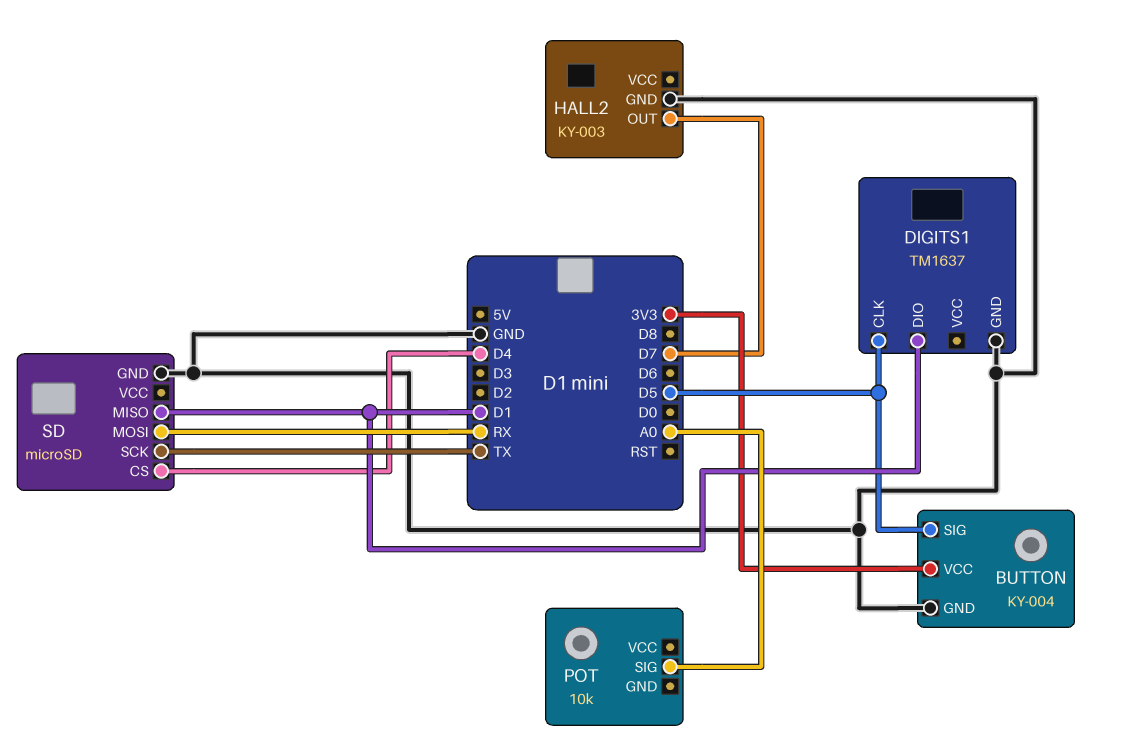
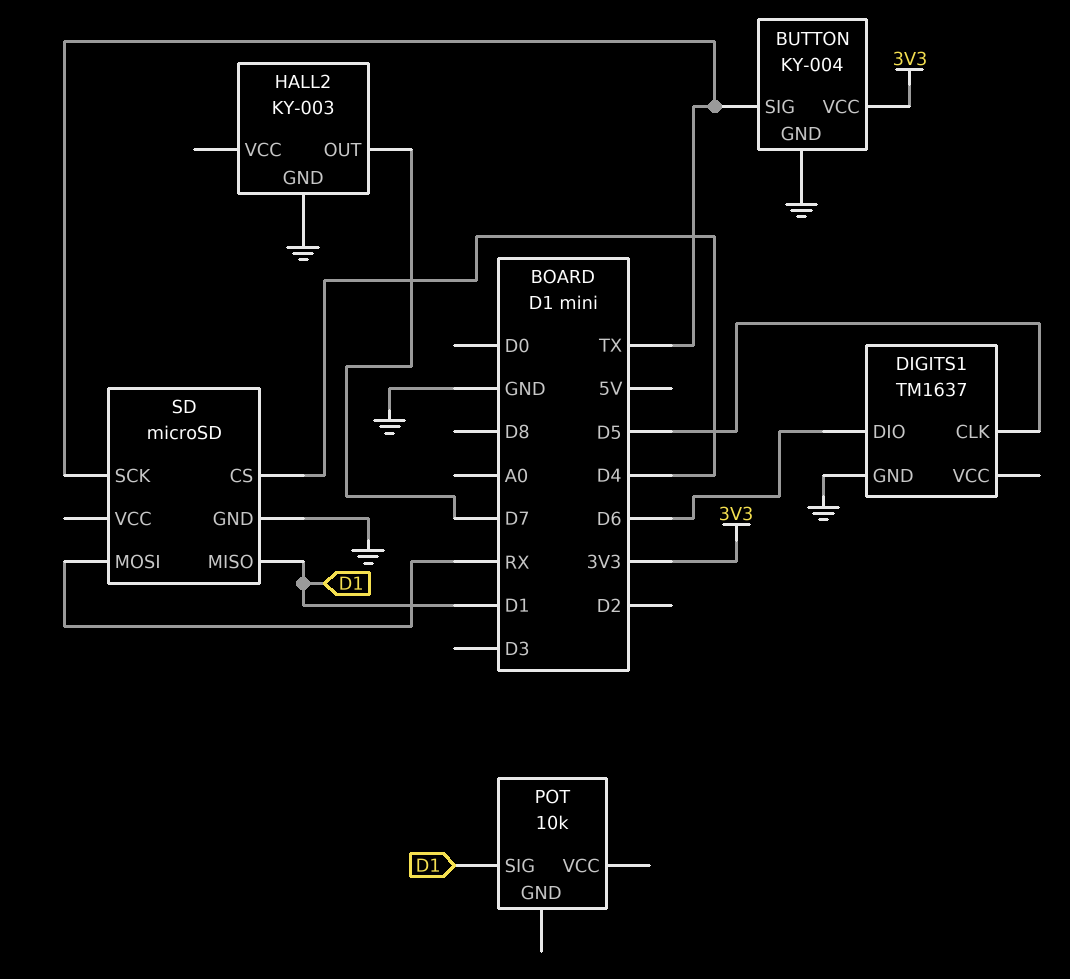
BUTTON pin SIG: D5 -> TX
DIGITS1 pin DIO: D1 -> D6
POT pin SIG: A0 -> D1

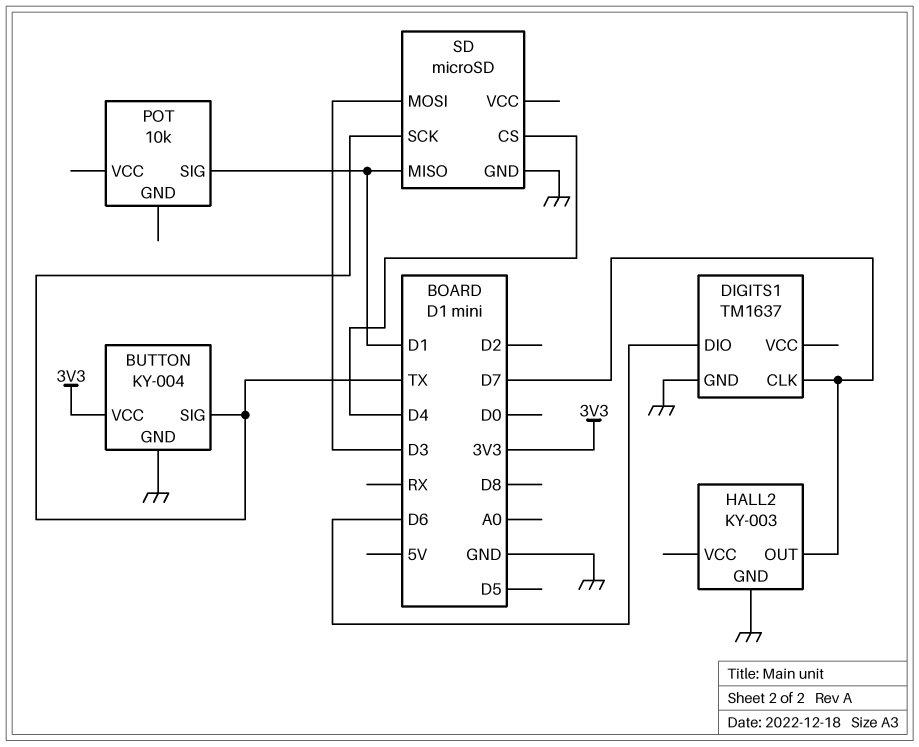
DIGITS1 pin CLK: D5 -> D7
SD pin MOSI: RX -> D3

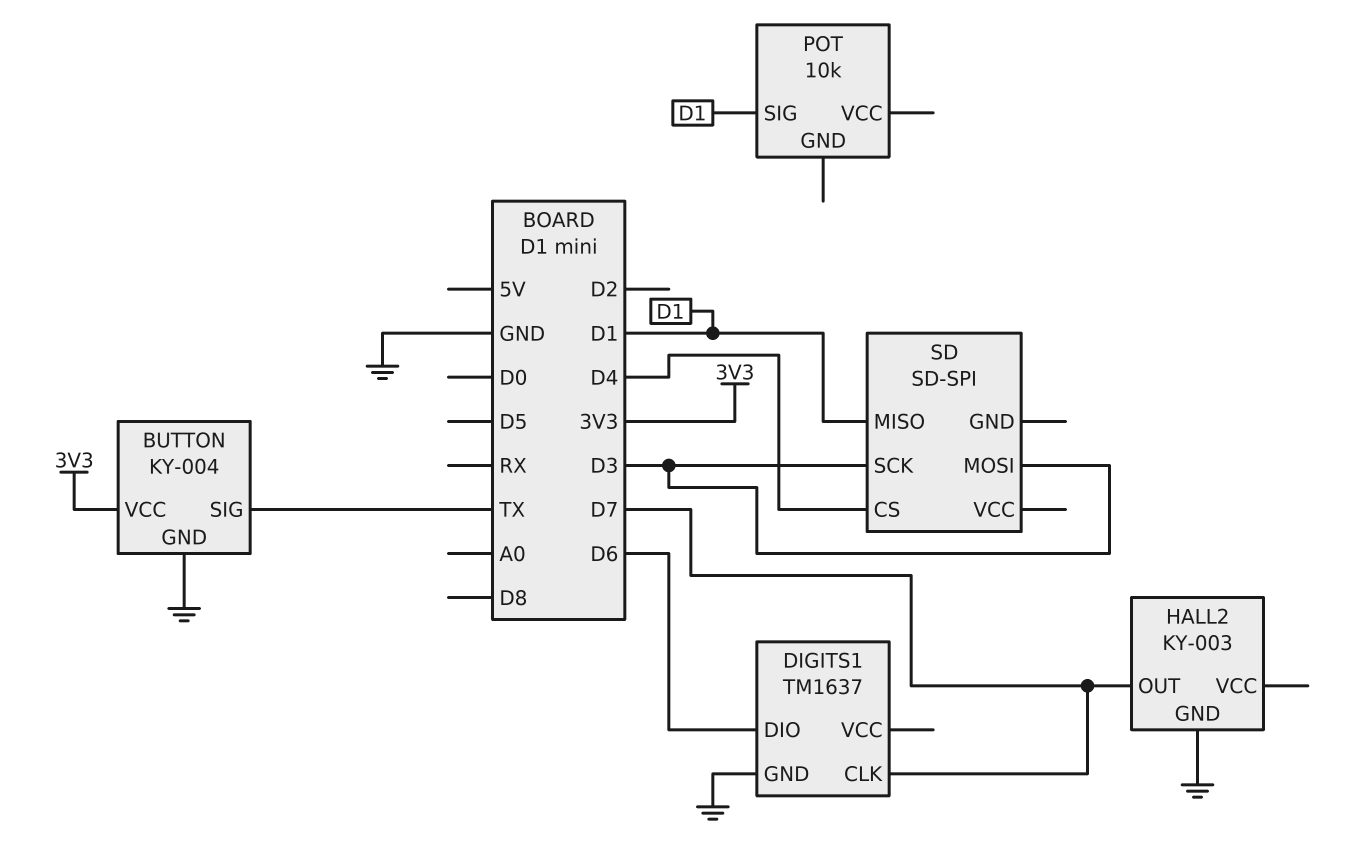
SD: microSD -> SD-SPI
SD pin GND: GND -> none
SD pin SCK: TX -> D3

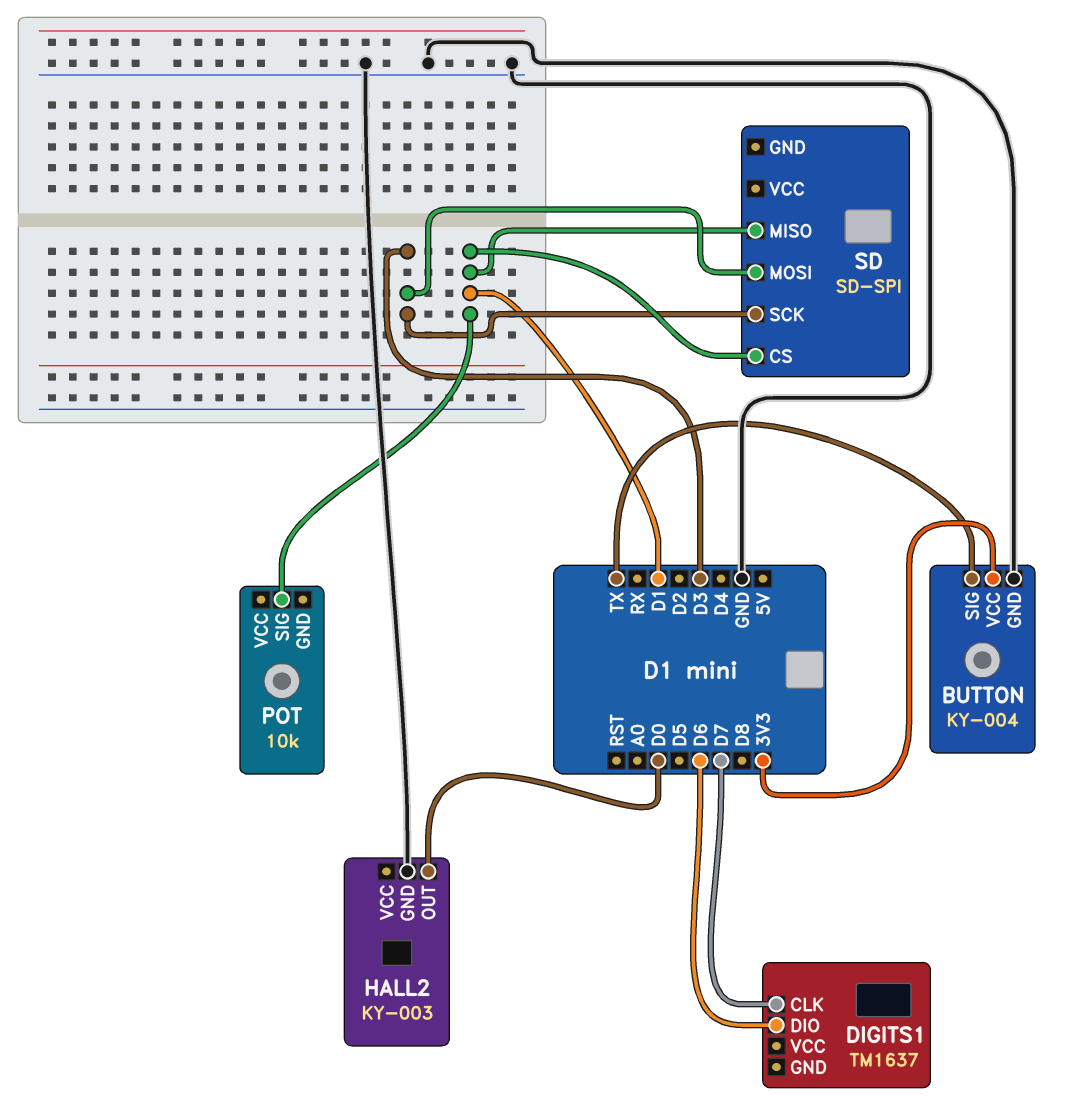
DIGITS1 pin GND: GND -> none
HALL2 pin OUT: D7 -> D0
SD pin CS: D4 -> D1

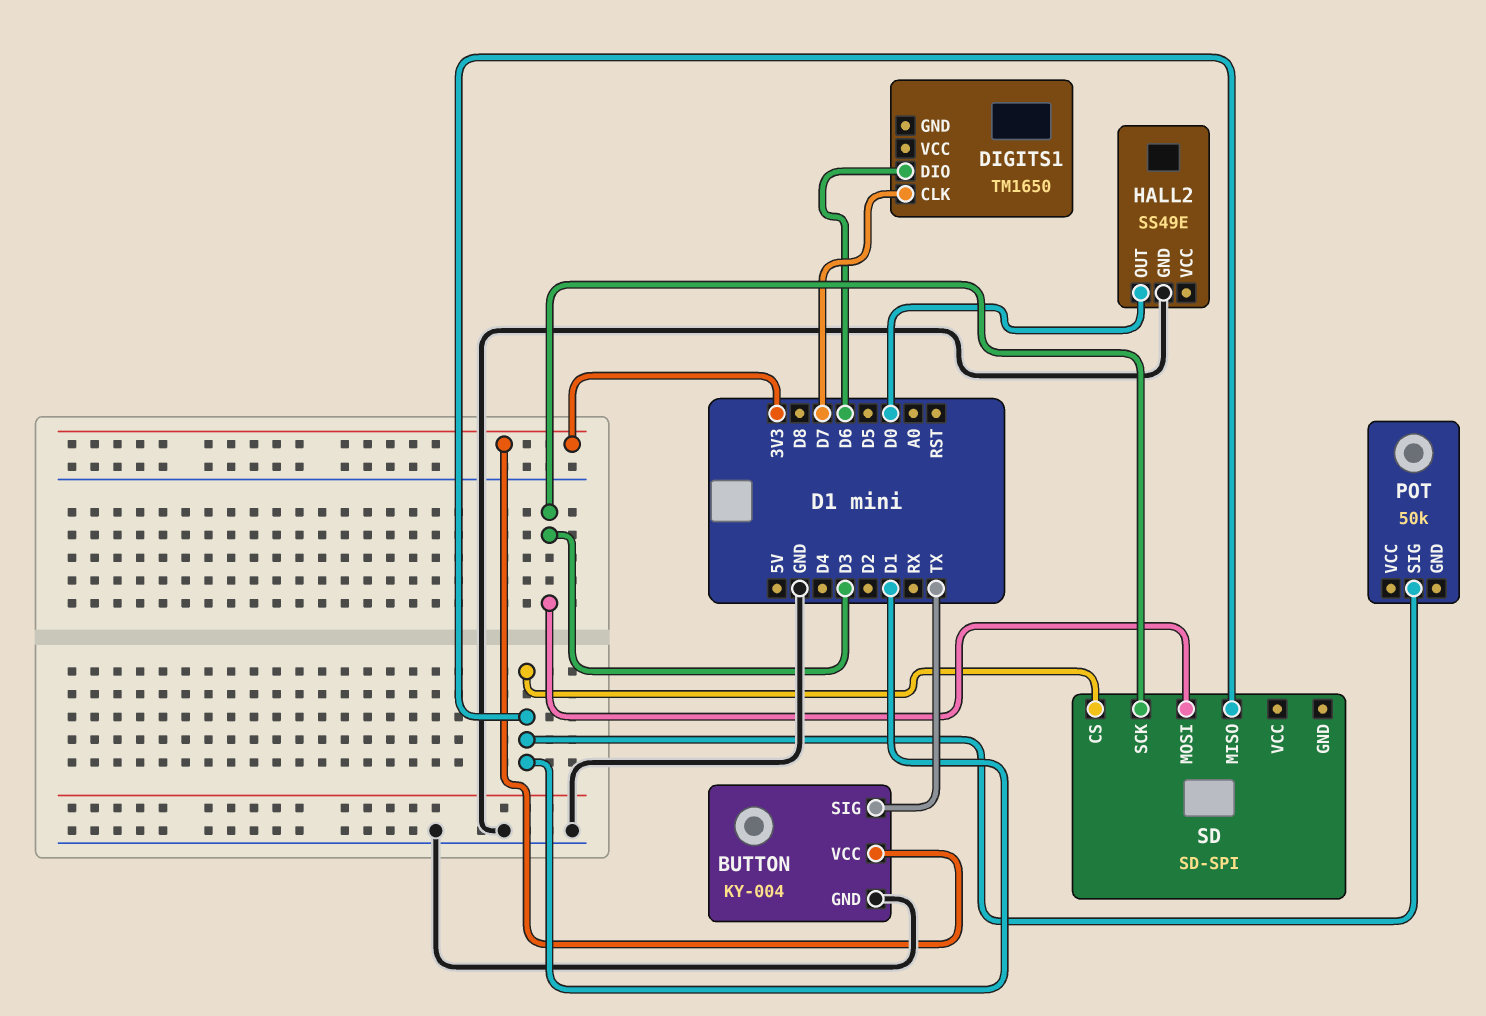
DIGITS1: TM1637 -> TM1650
HALL2: KY-003 -> SS49E
POT: 10k -> 50k

